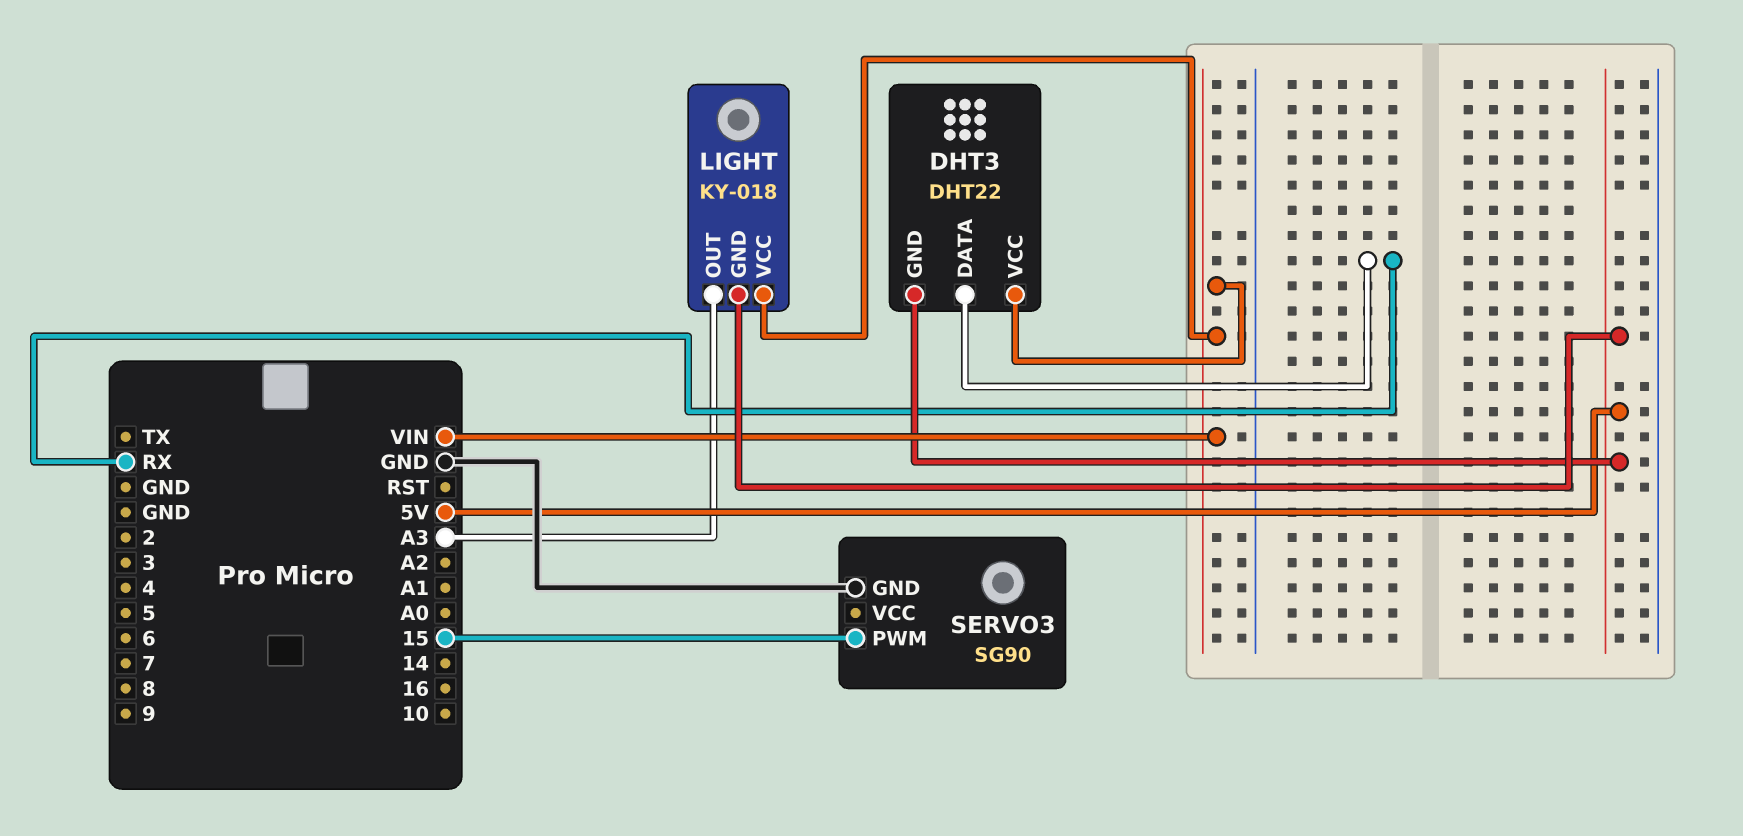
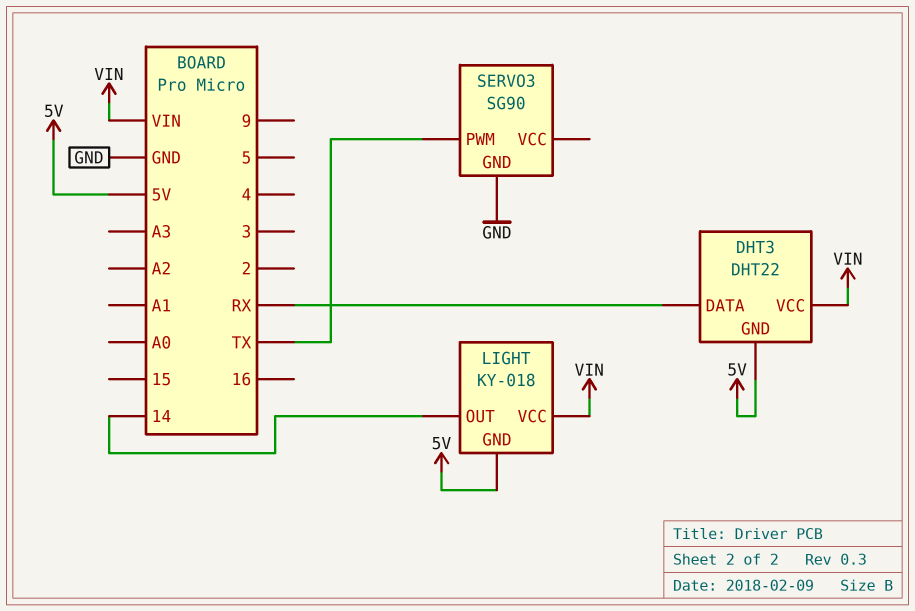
LIGHT pin OUT: A3 -> 14
SERVO3 pin PWM: 15 -> TX

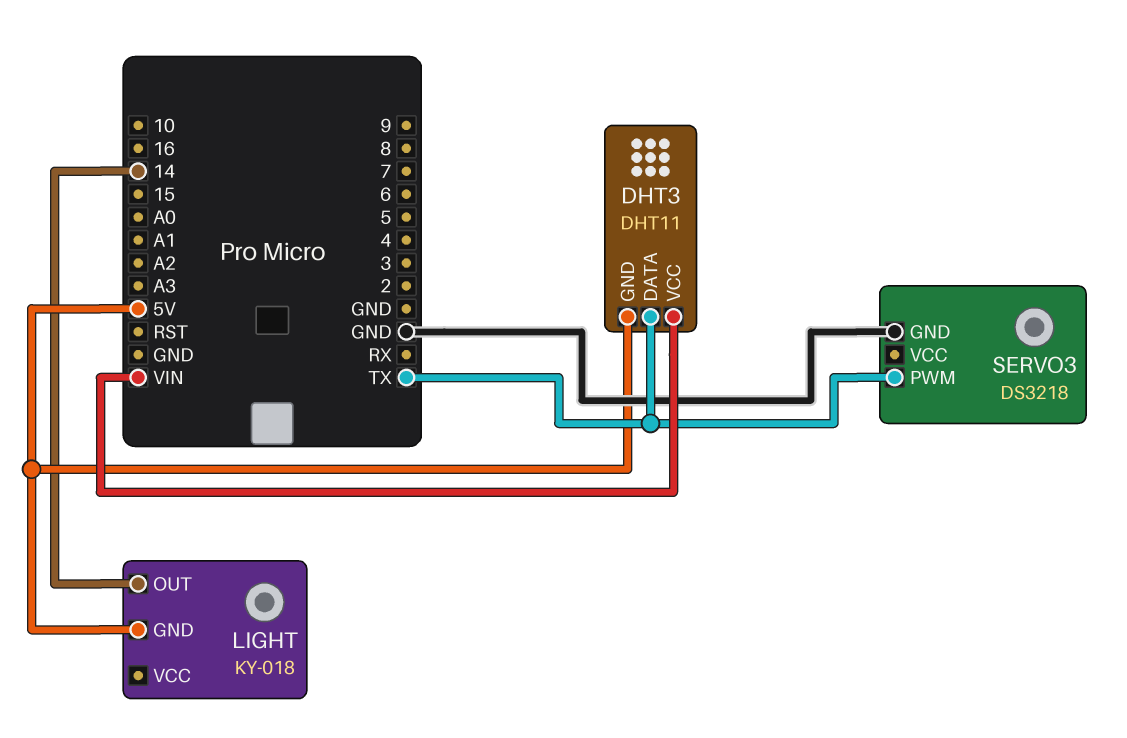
DHT3: DHT22 -> DHT11
DHT3 pin DATA: RX -> TX
LIGHT pin VCC: VIN -> none
SERVO3: SG90 -> DS3218

